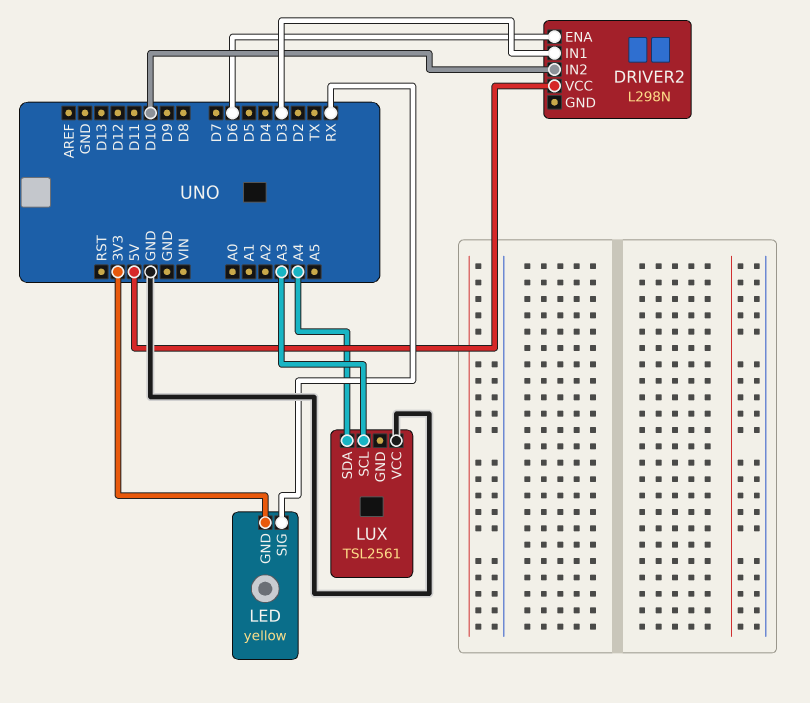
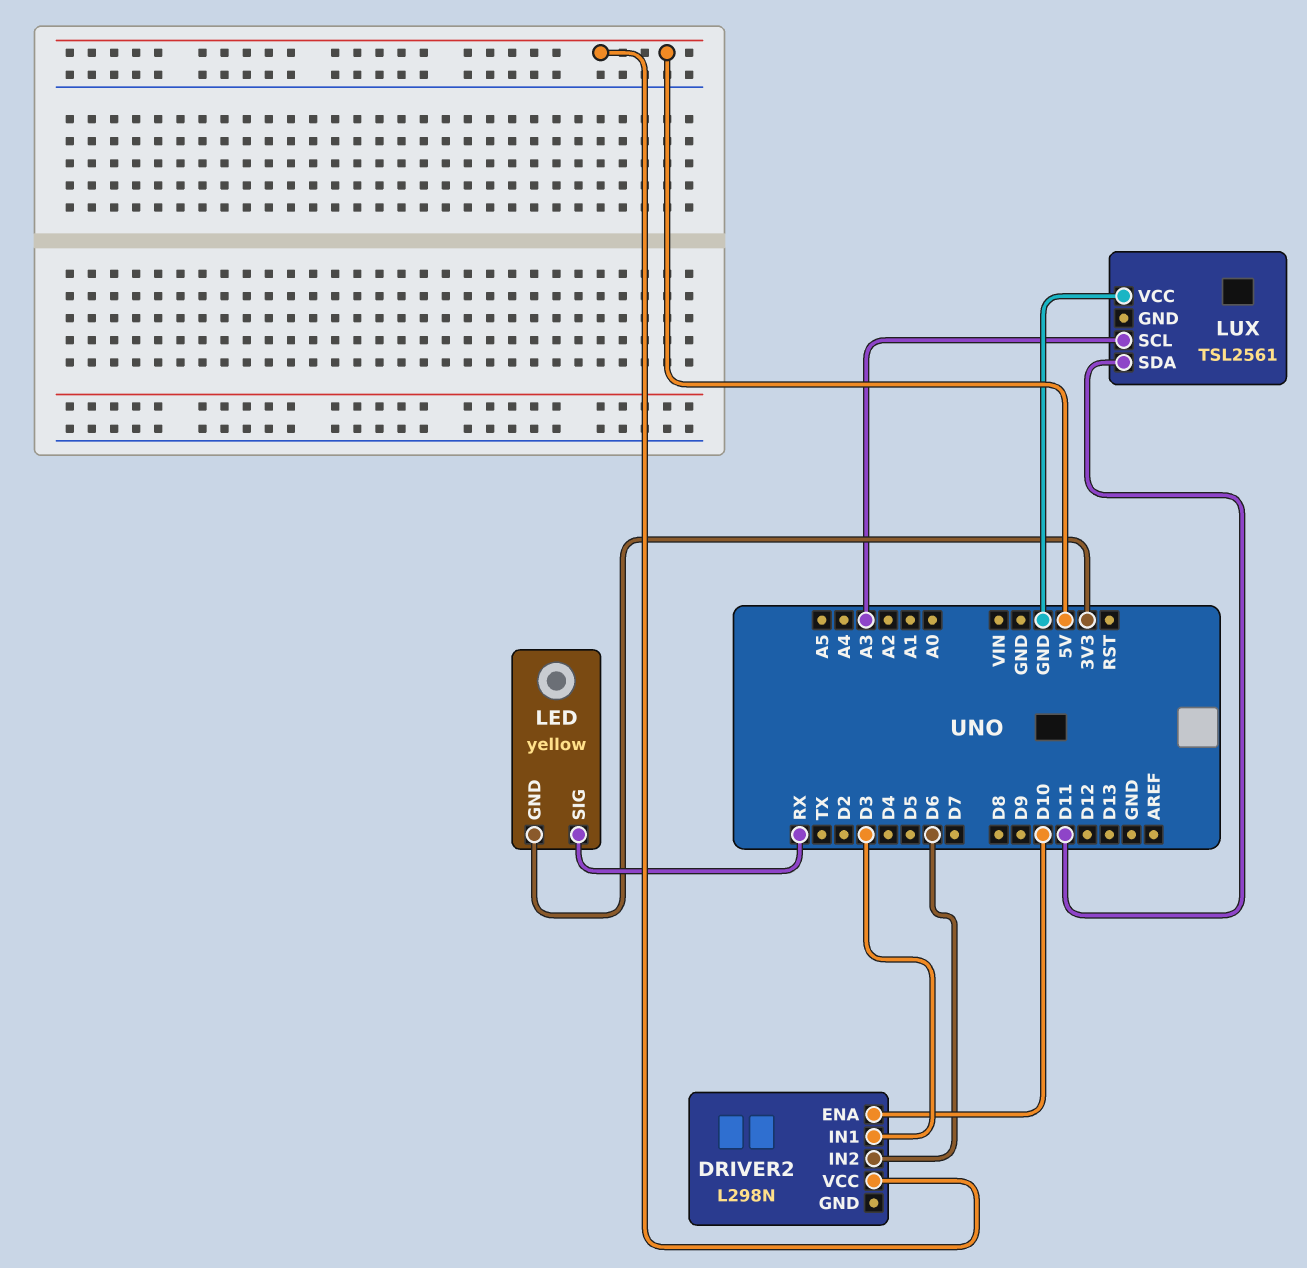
DRIVER2 pin ENA: D6 -> D10
DRIVER2 pin IN2: D10 -> D6
LUX pin SDA: A4 -> D11

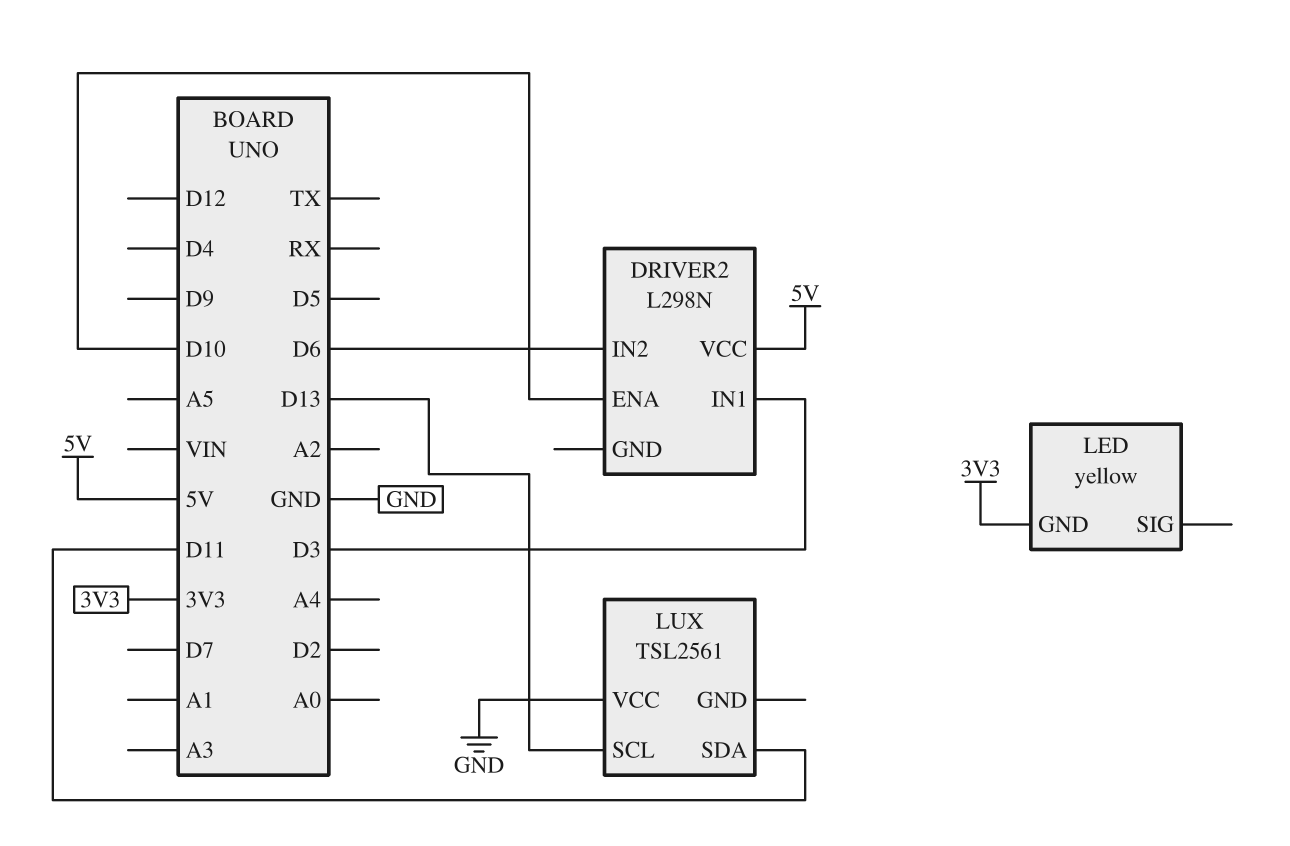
LED pin SIG: RX -> none
LUX pin SCL: A3 -> D13

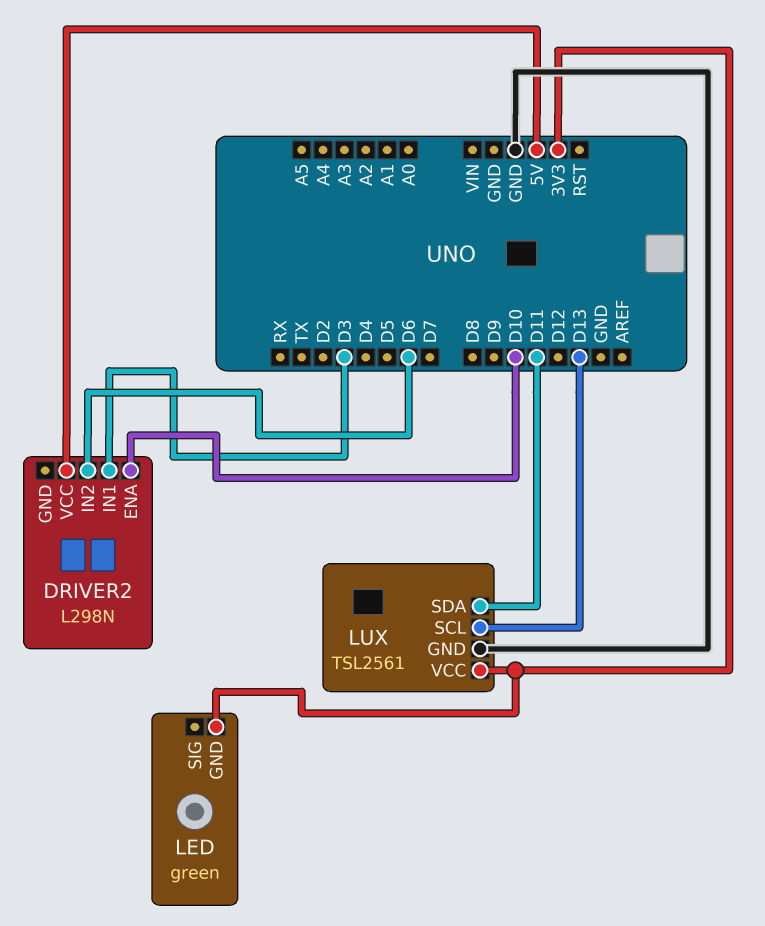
LED: yellow -> green
LUX pin GND: none -> GND
LUX pin VCC: GND -> 3V3

